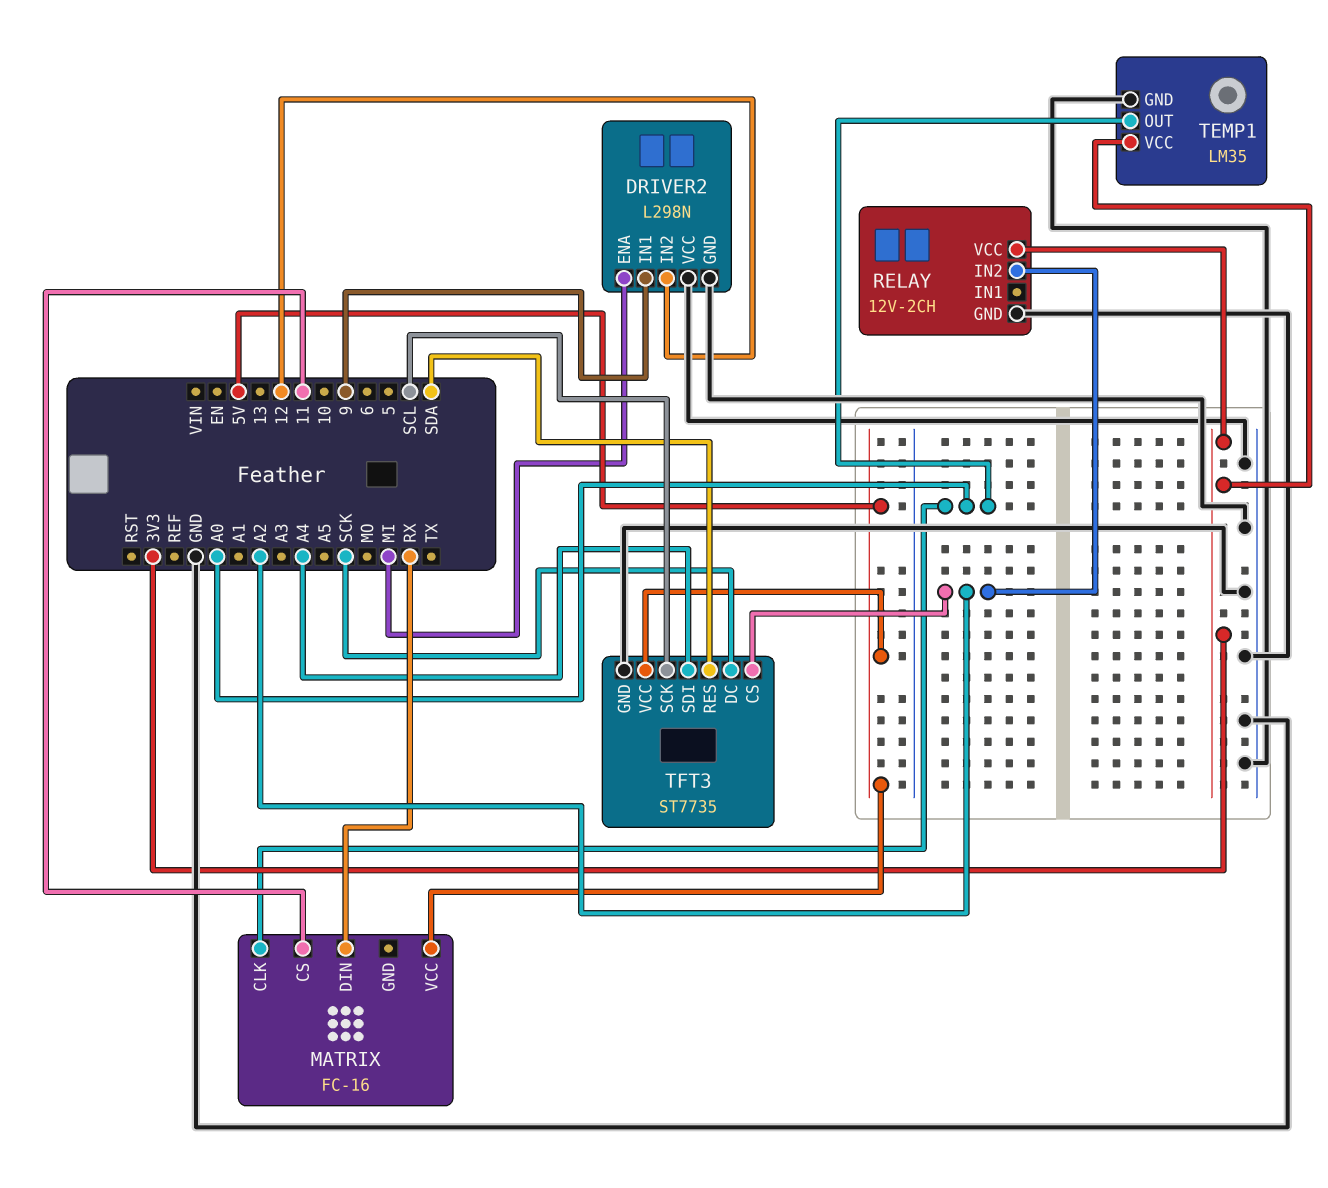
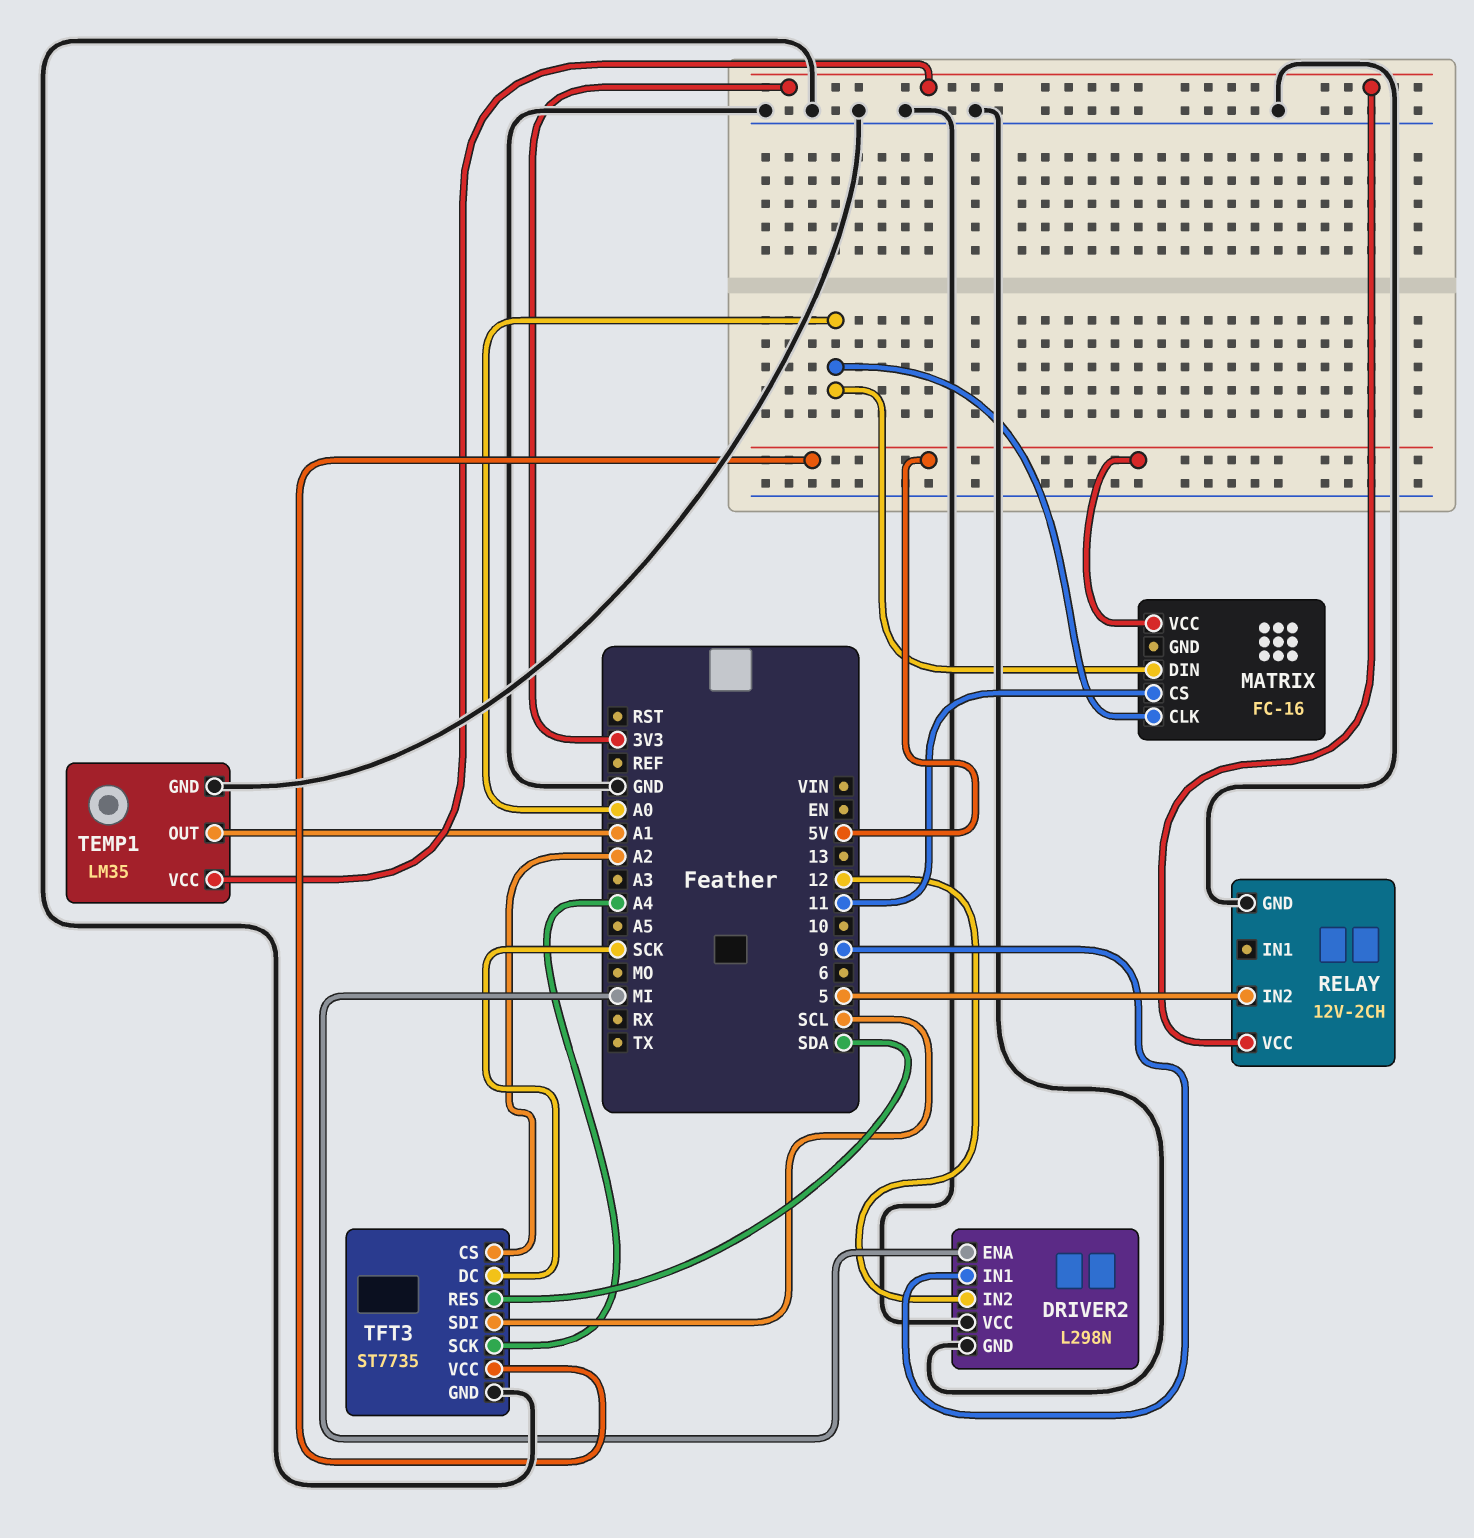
MATRIX pin DIN: RX -> A0
RELAY pin IN2: A2 -> 5
TEMP1 pin OUT: A0 -> A1
TFT3 pin SCK: SCL -> A4
TFT3 pin SDI: A4 -> SCL

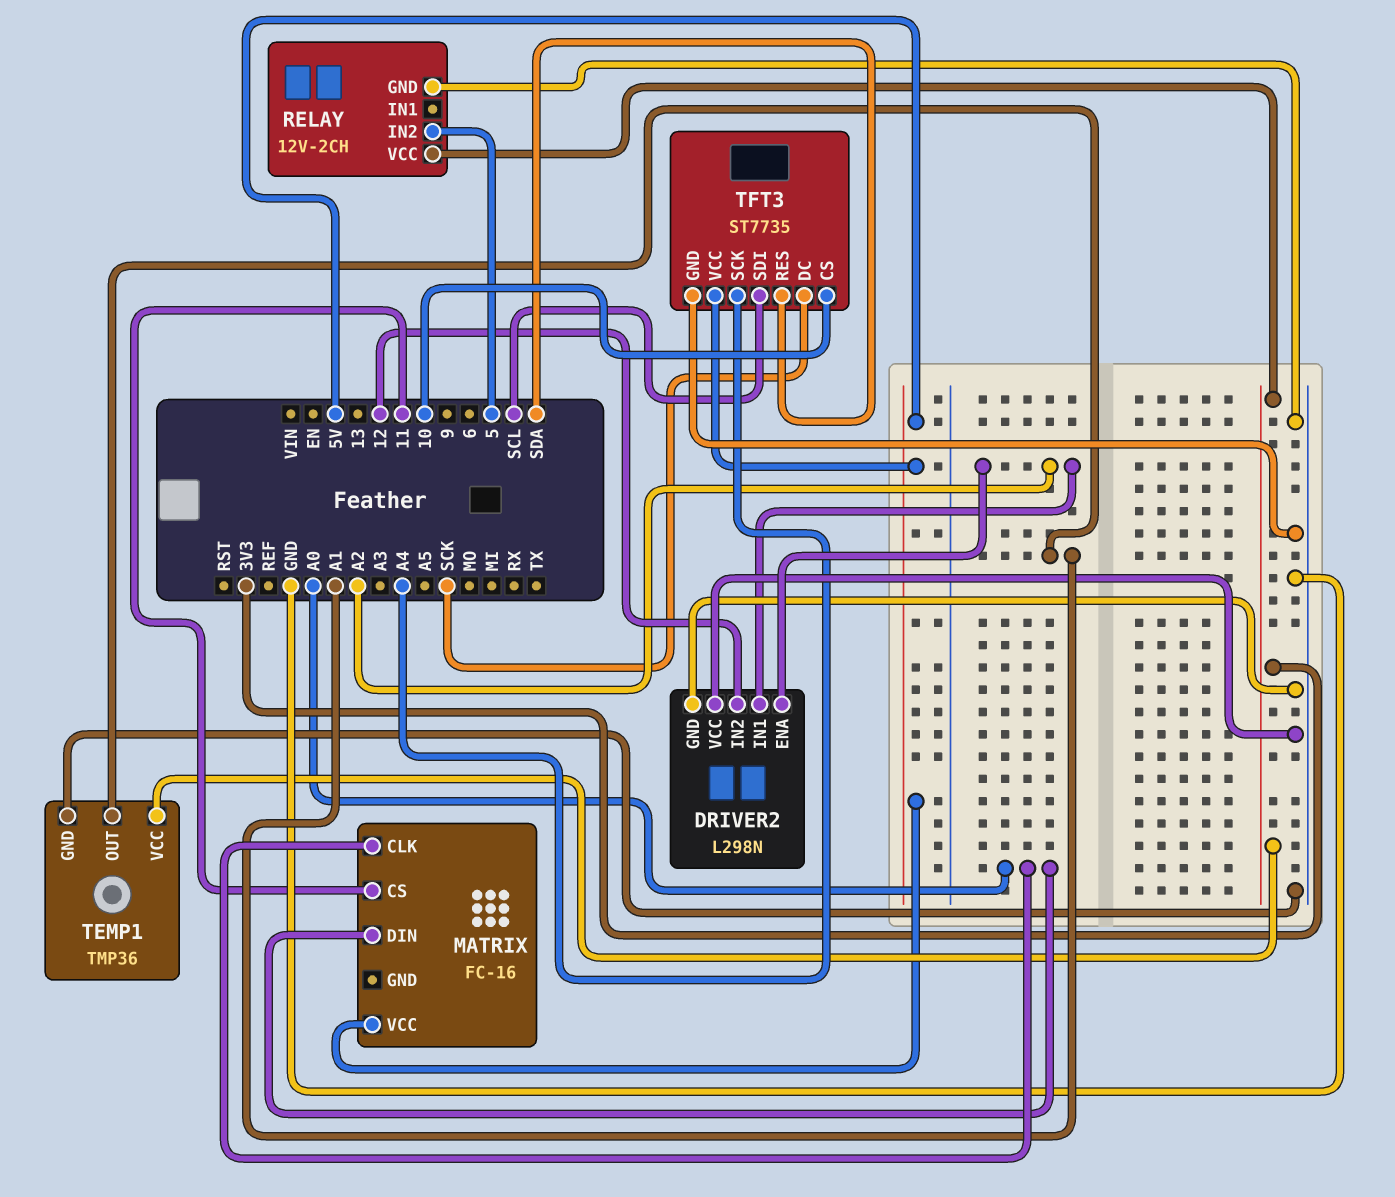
DRIVER2 pin ENA: MI -> A2
DRIVER2 pin IN1: 9 -> A2
TEMP1: LM35 -> TMP36
TFT3 pin CS: A2 -> 10

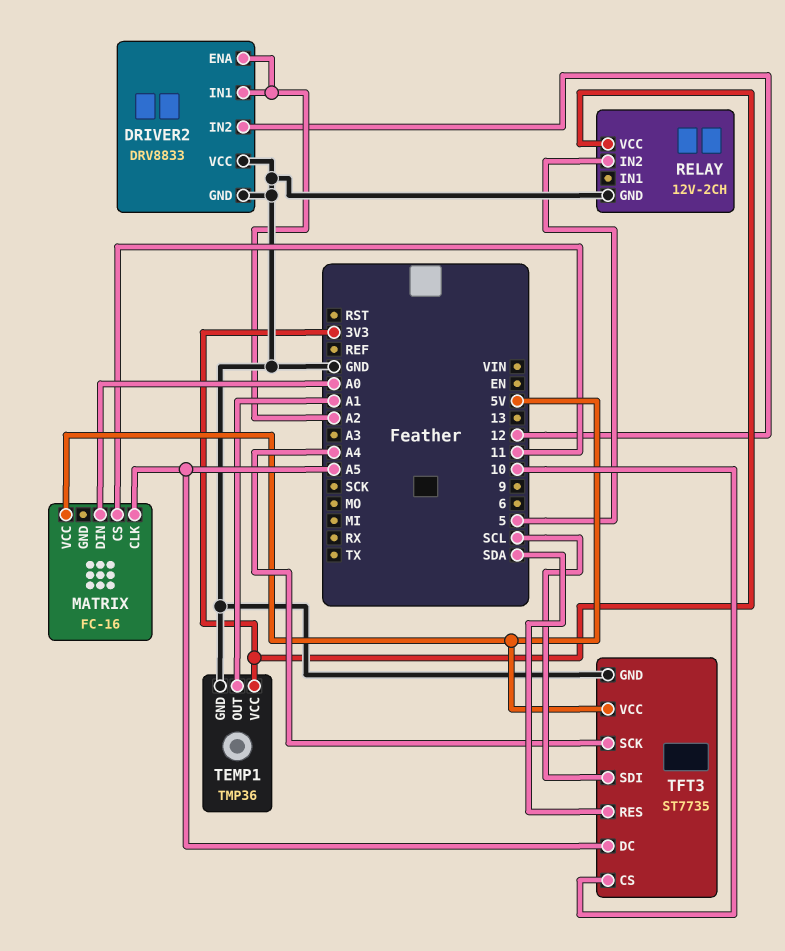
DRIVER2: L298N -> DRV8833
MATRIX pin CLK: A0 -> A5
TFT3 pin DC: SCK -> A5

